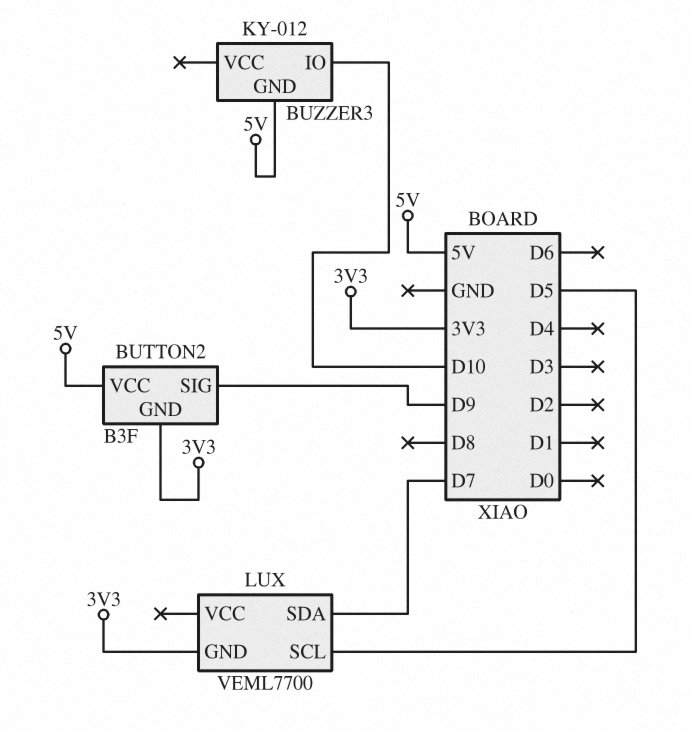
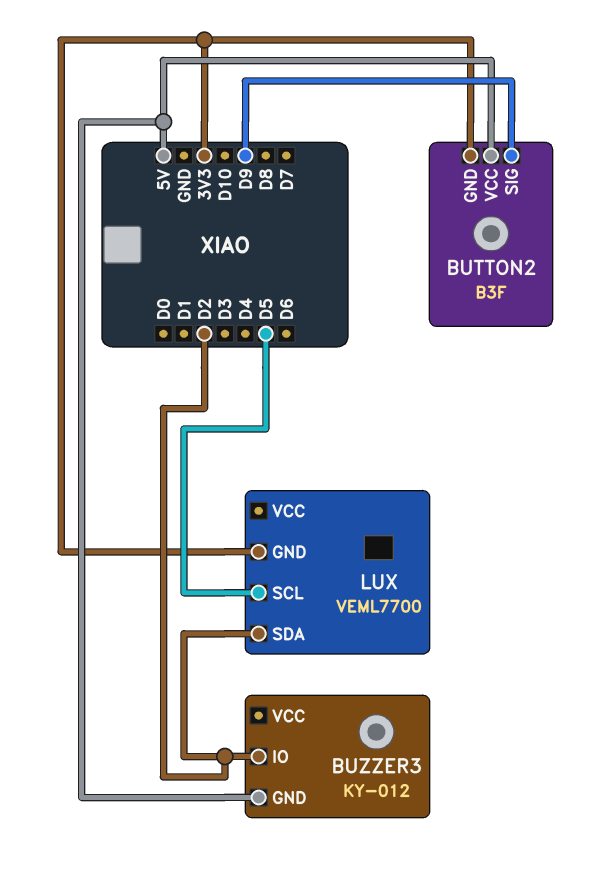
BUZZER3 pin IO: D10 -> D2
LUX pin SDA: D7 -> D2

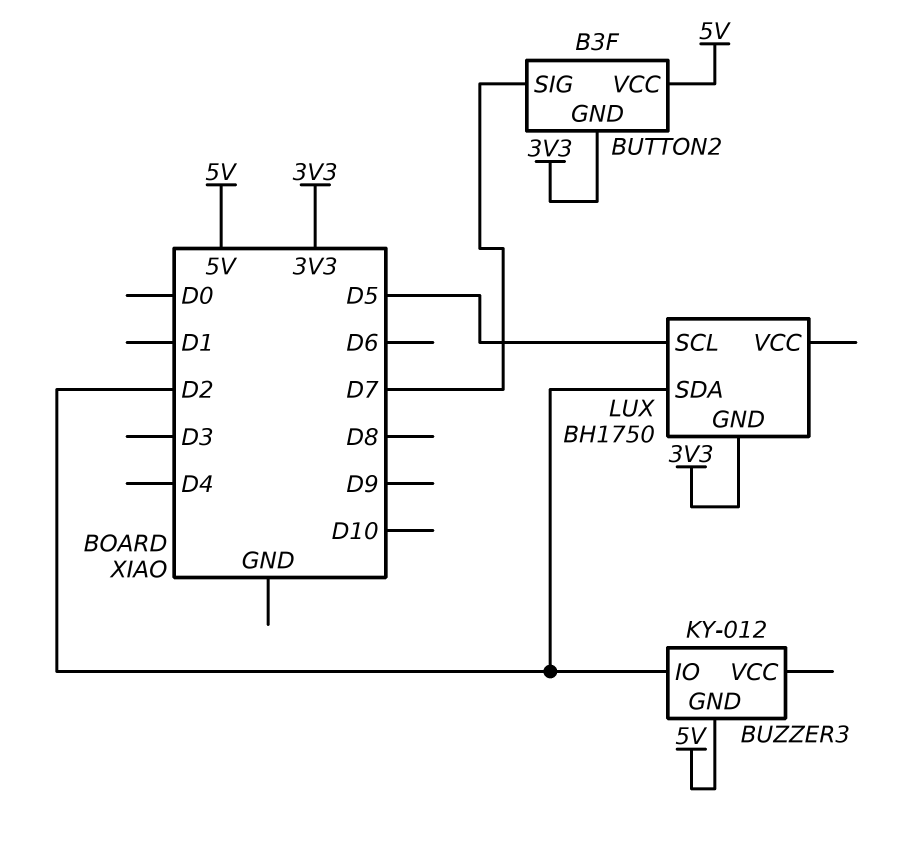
BUTTON2 pin SIG: D9 -> D7
LUX: VEML7700 -> BH1750

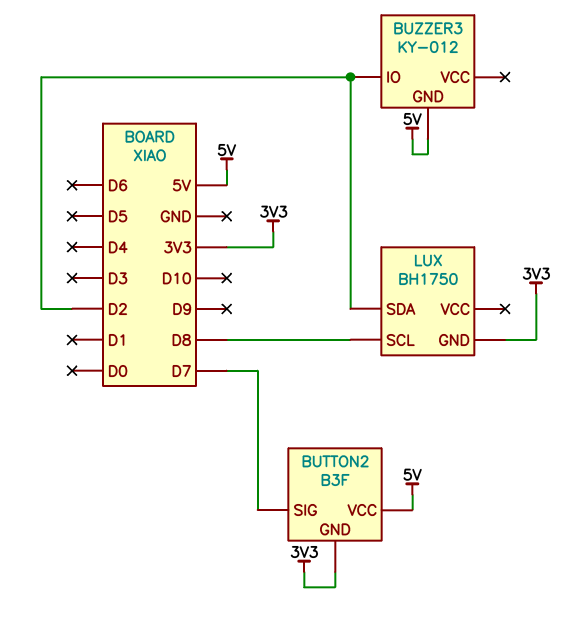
LUX pin SCL: D5 -> D8

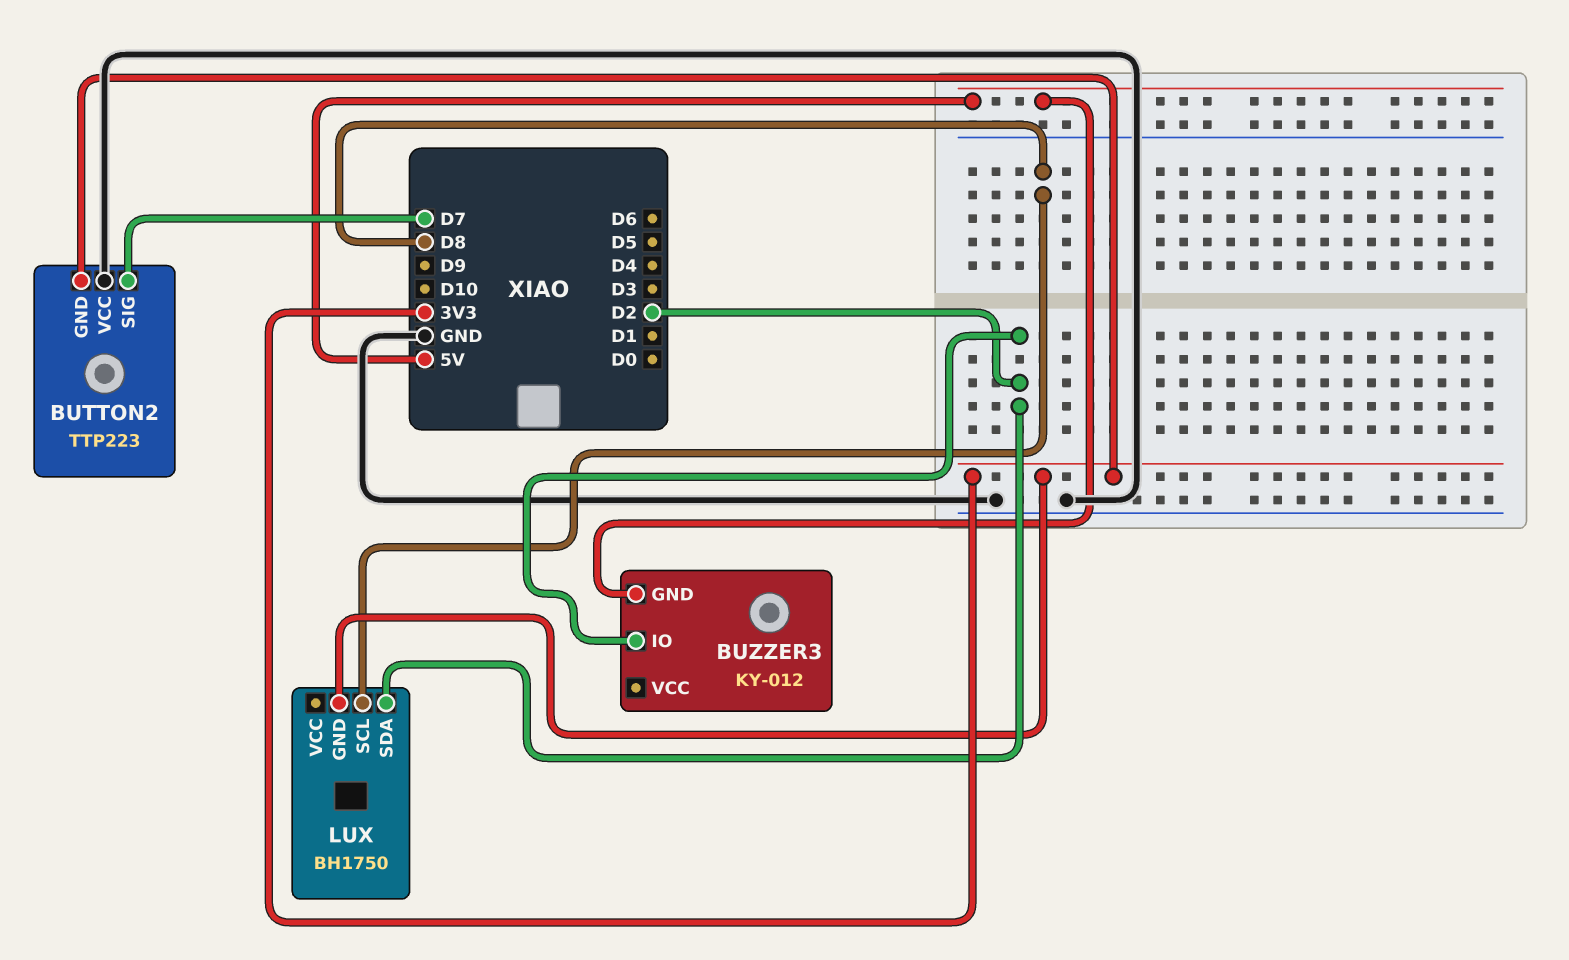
BUTTON2: B3F -> TTP223
BUTTON2 pin VCC: 5V -> GND

